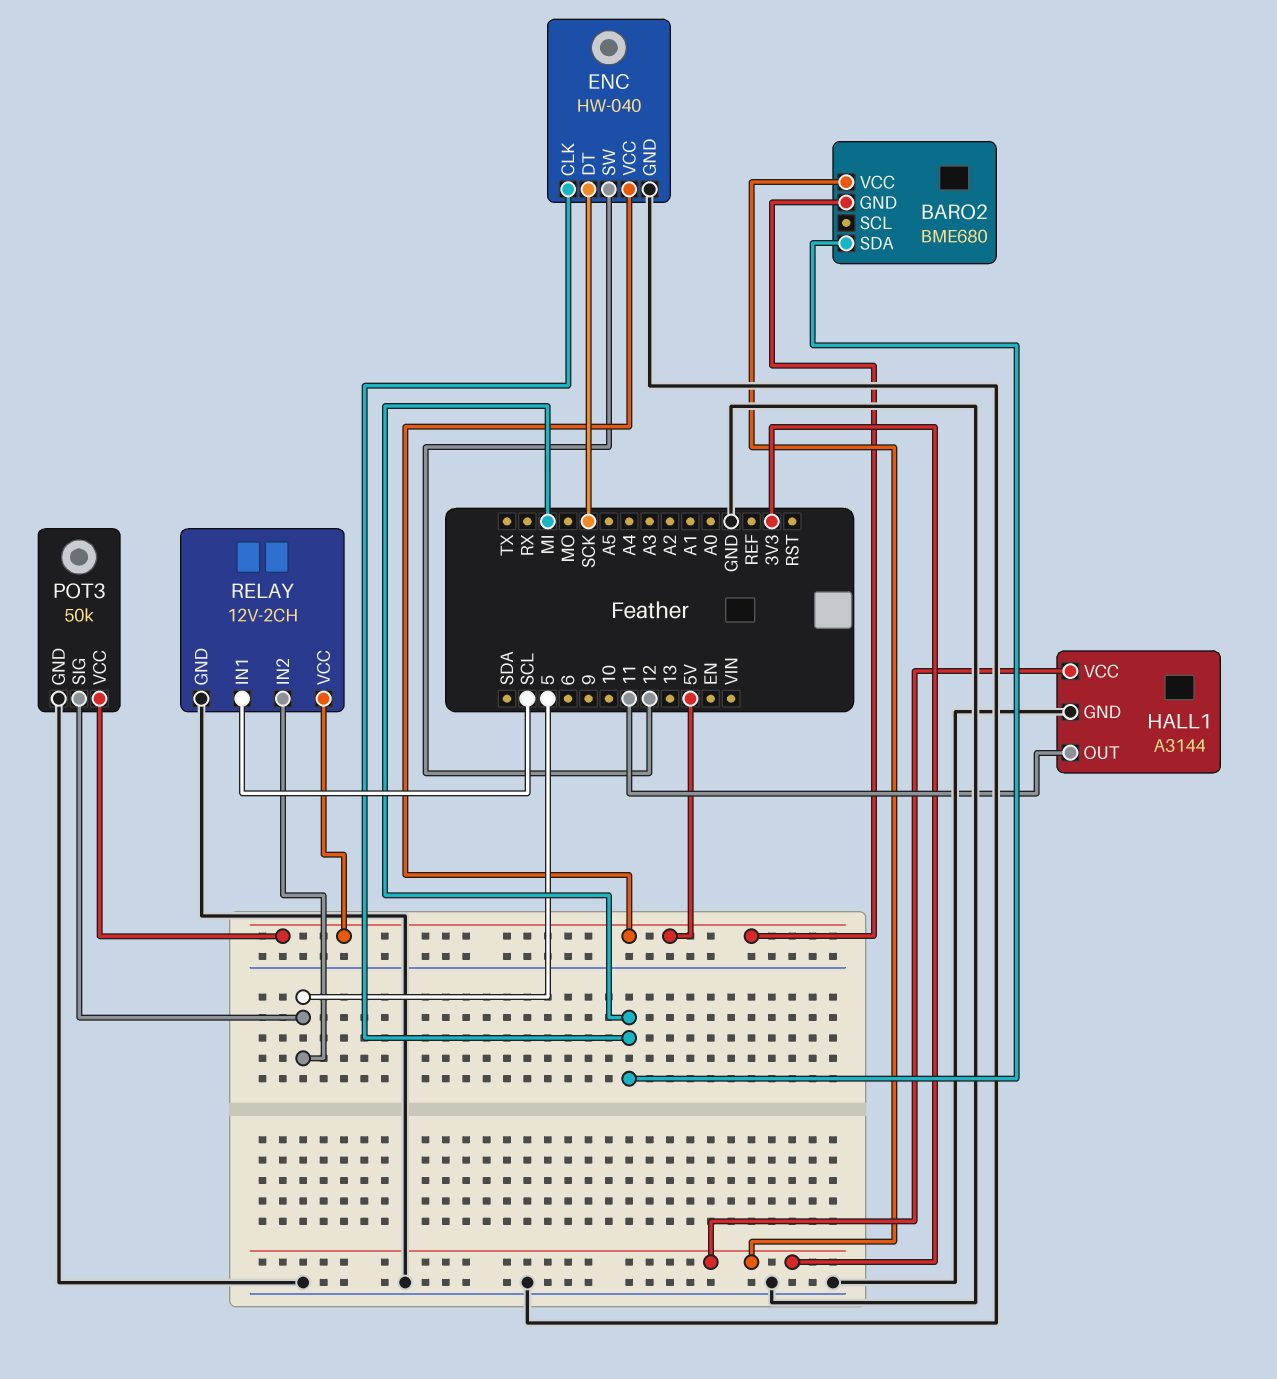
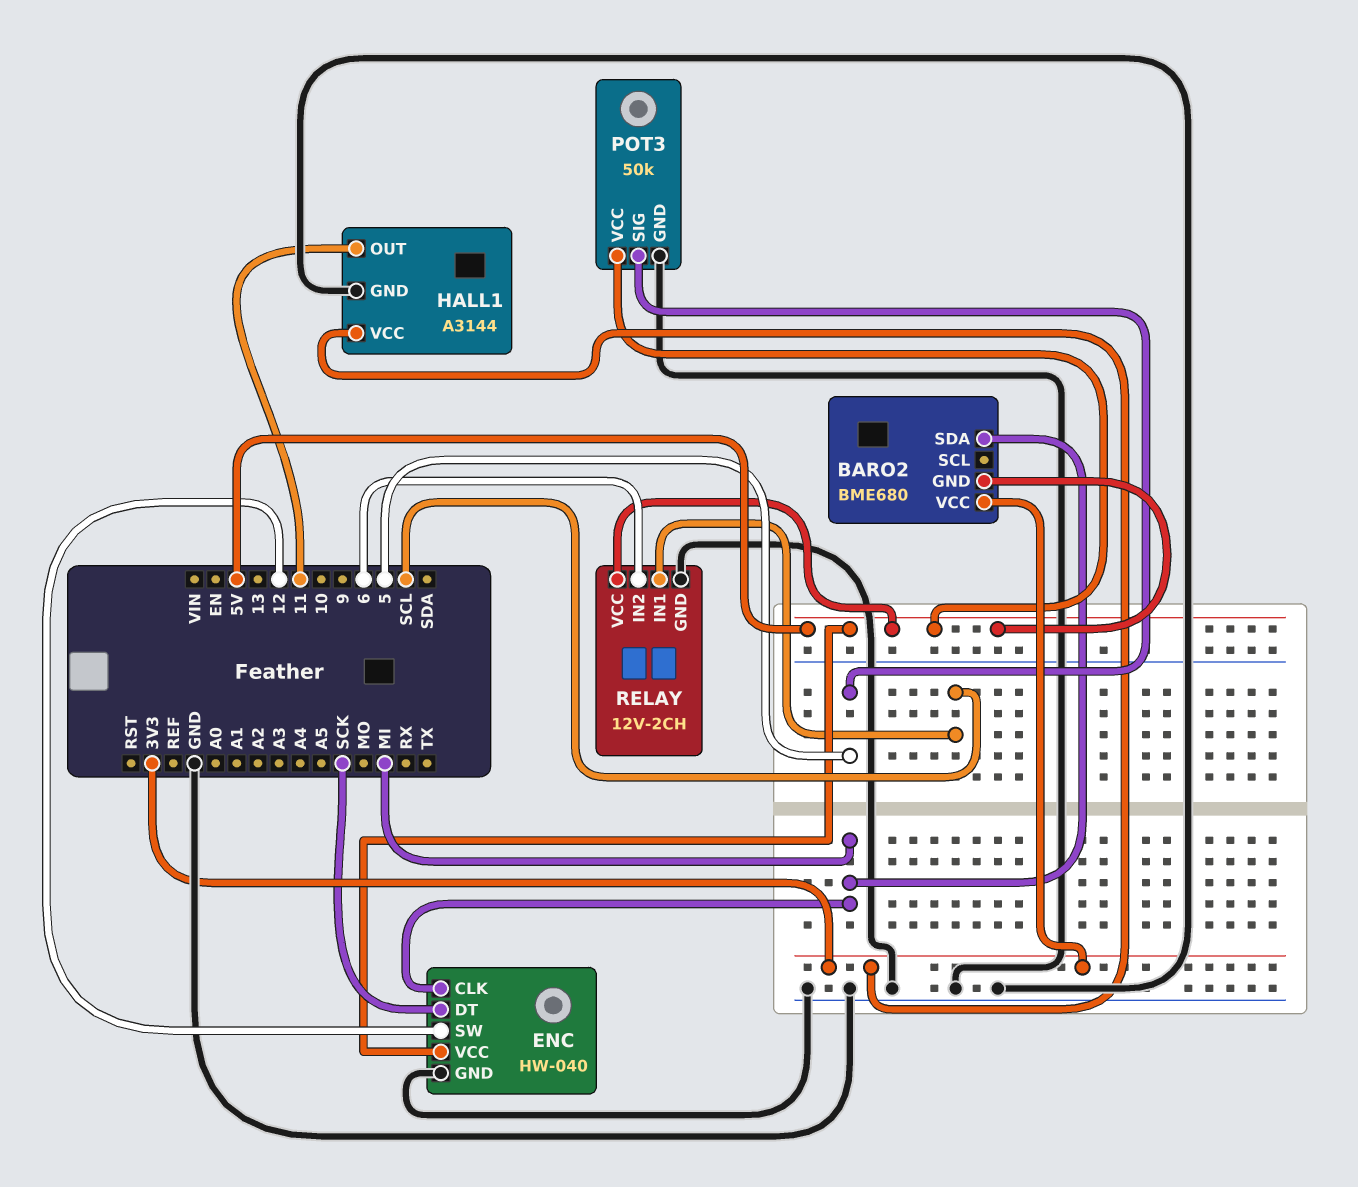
RELAY pin IN2: 5 -> 6

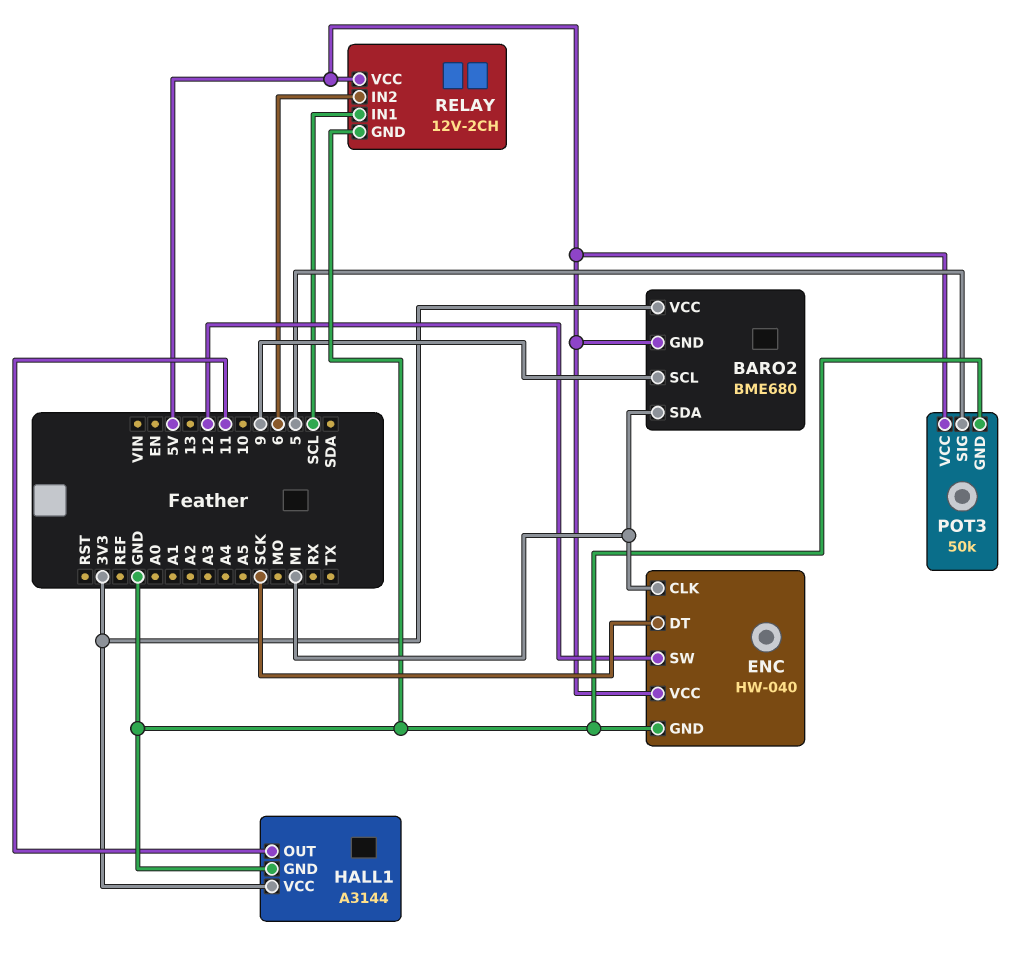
BARO2 pin SCL: none -> 9

